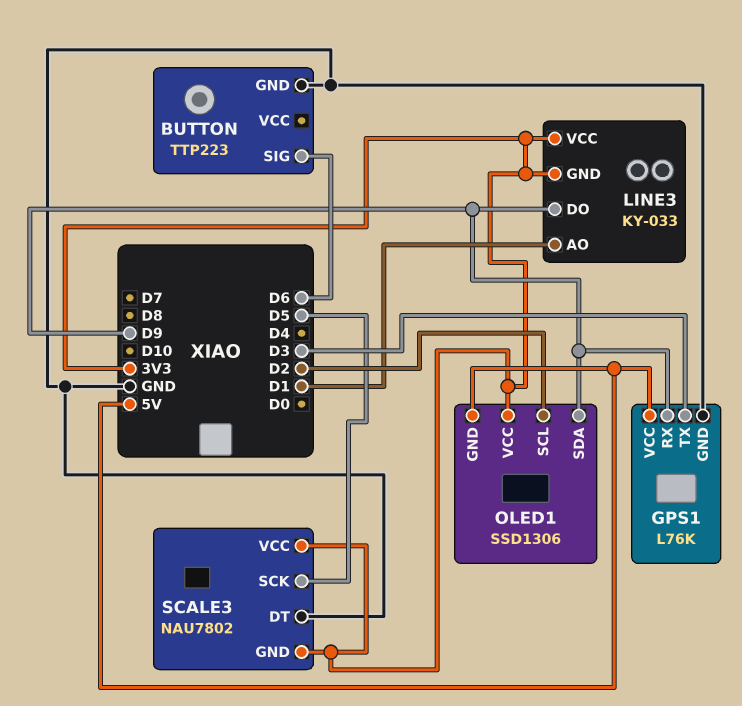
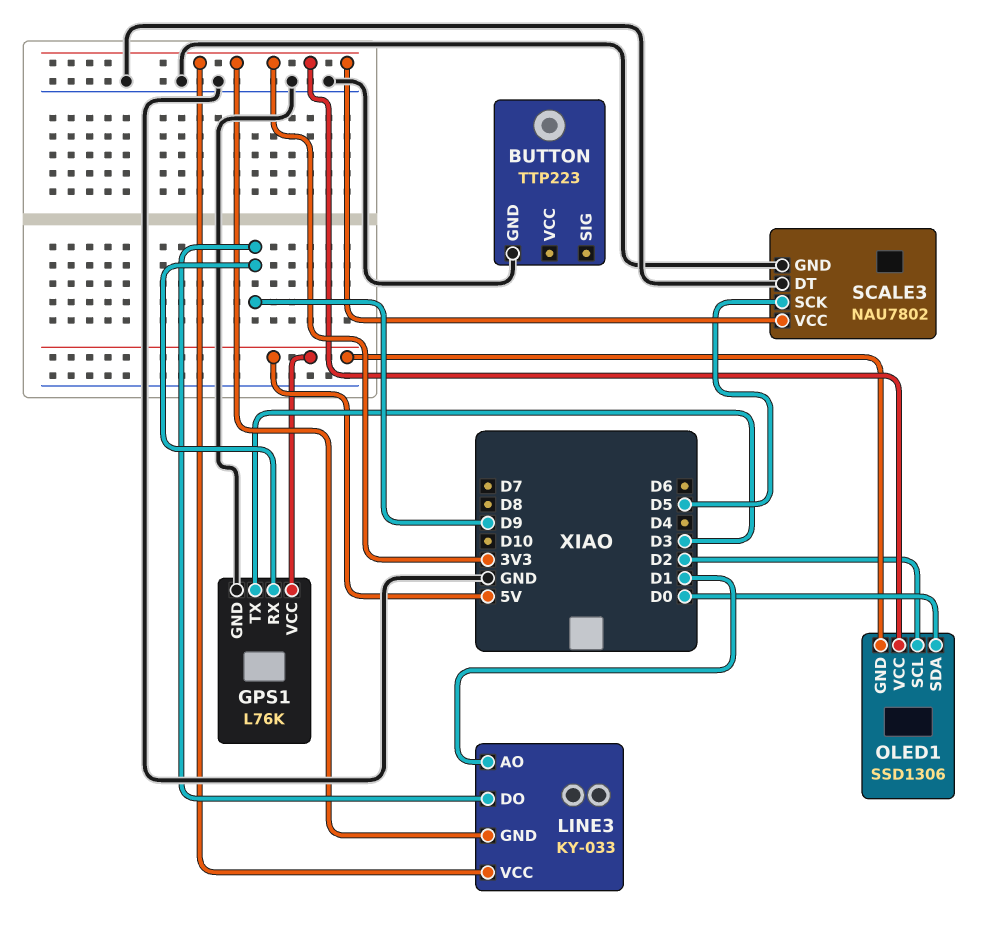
BUTTON pin SIG: D6 -> none
OLED1 pin SDA: D9 -> D0
SCALE3 pin GND: 3V3 -> GND

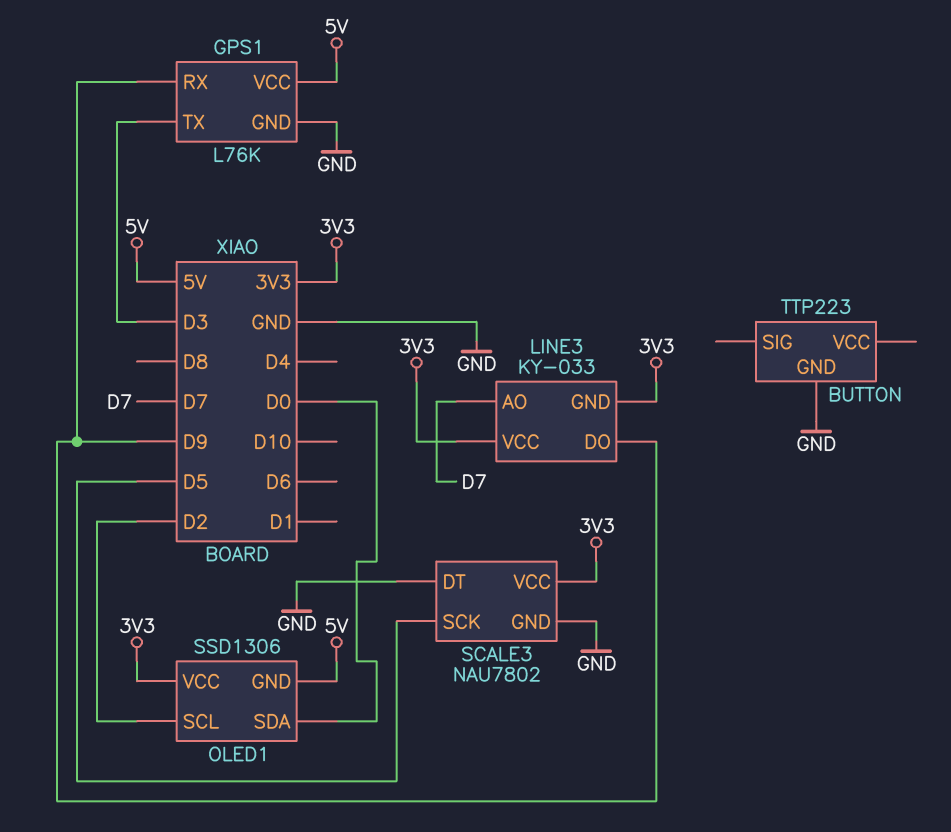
LINE3 pin AO: D1 -> D7

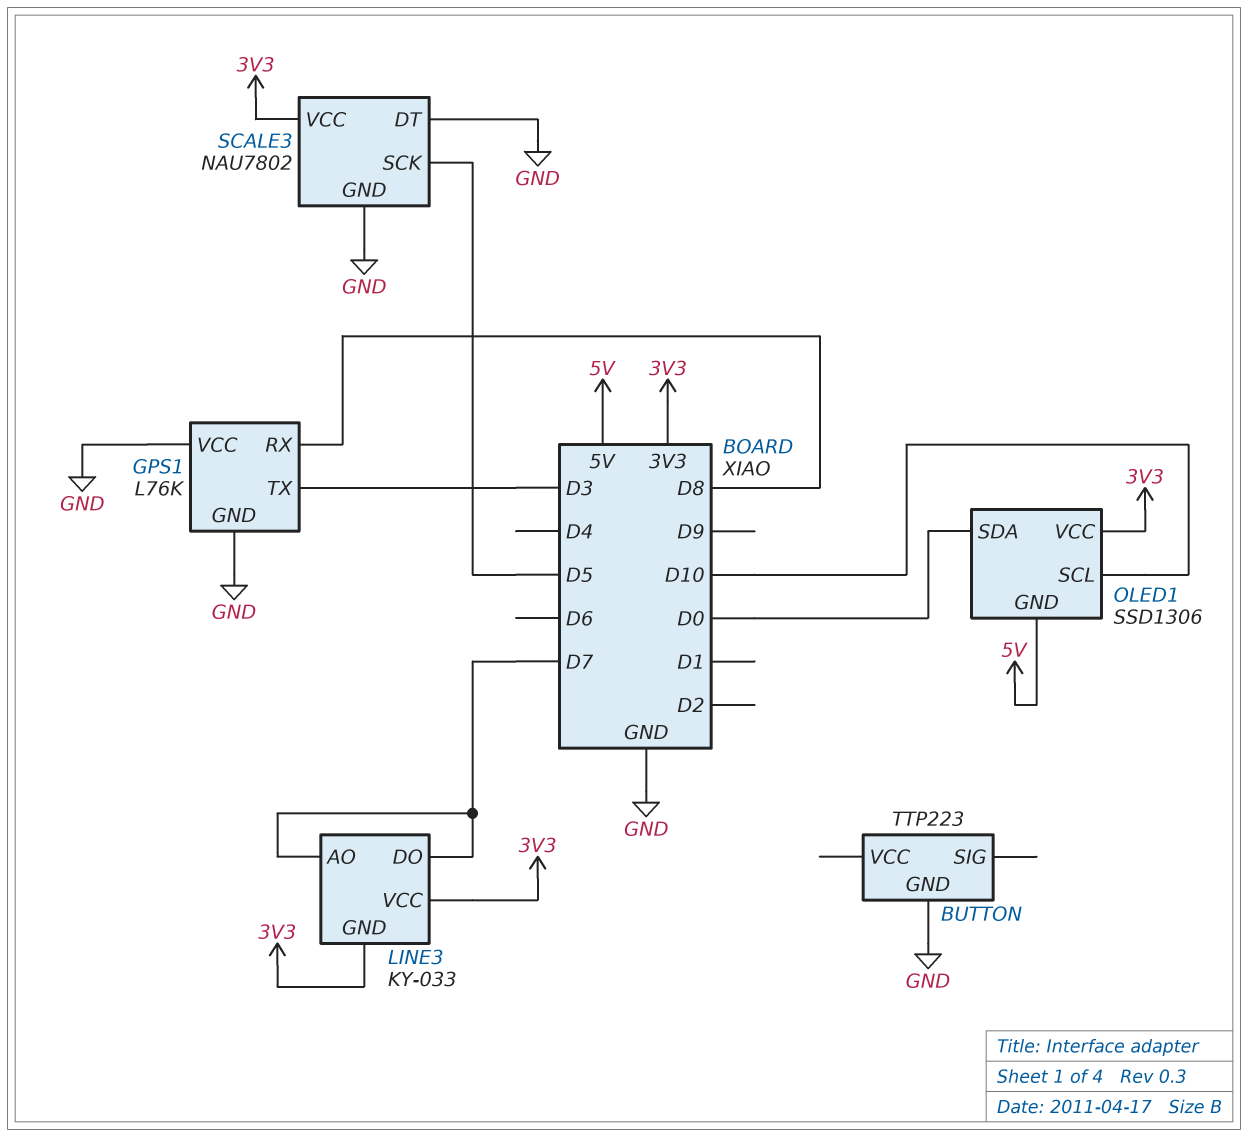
GPS1 pin RX: D9 -> D8
GPS1 pin VCC: 5V -> GND
LINE3 pin DO: D9 -> D7
OLED1 pin SCL: D2 -> D10

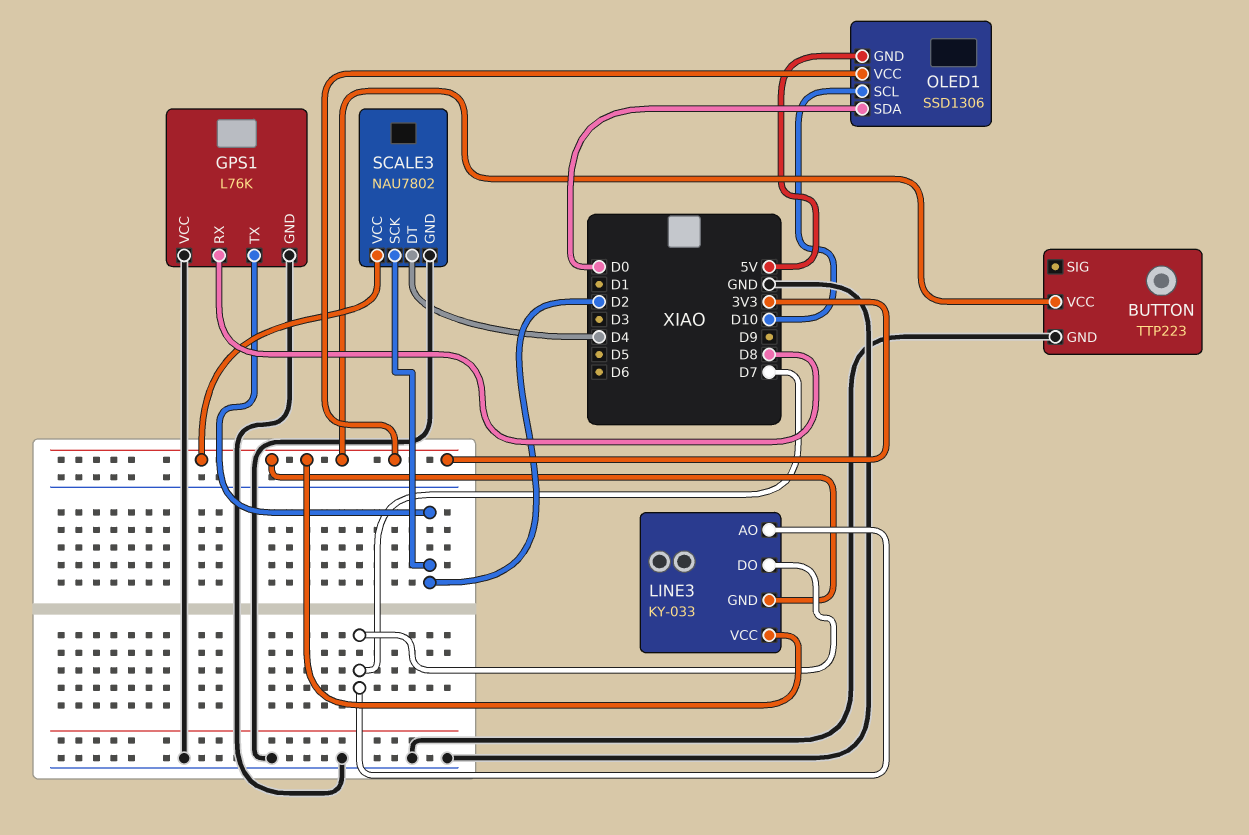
BUTTON pin VCC: none -> 3V3
GPS1 pin TX: D3 -> D2
SCALE3 pin DT: GND -> D4
SCALE3 pin SCK: D5 -> D2

